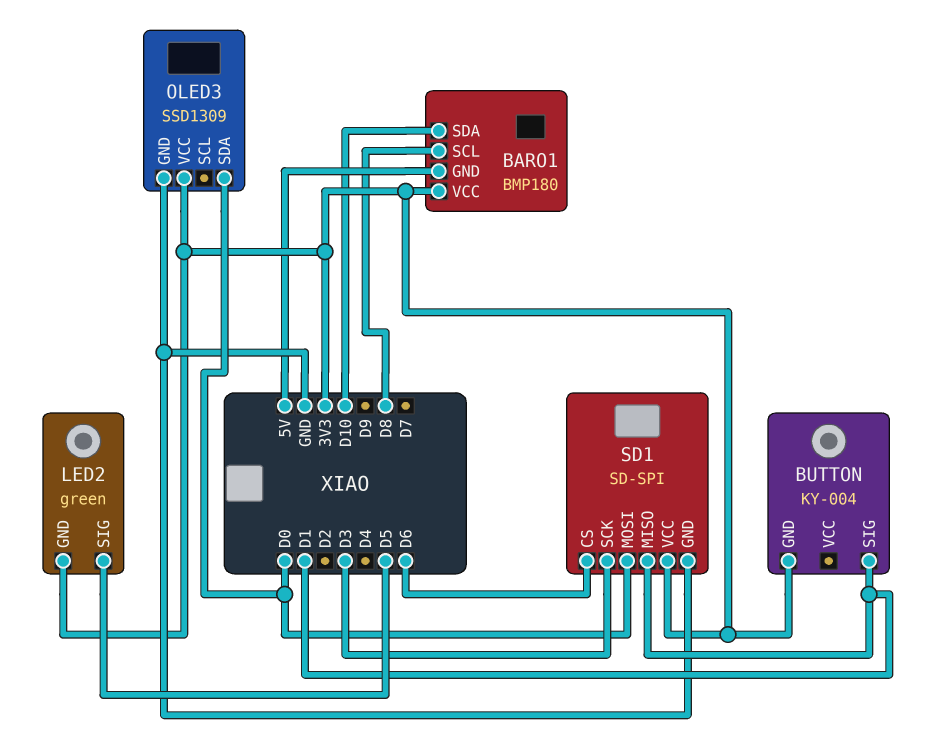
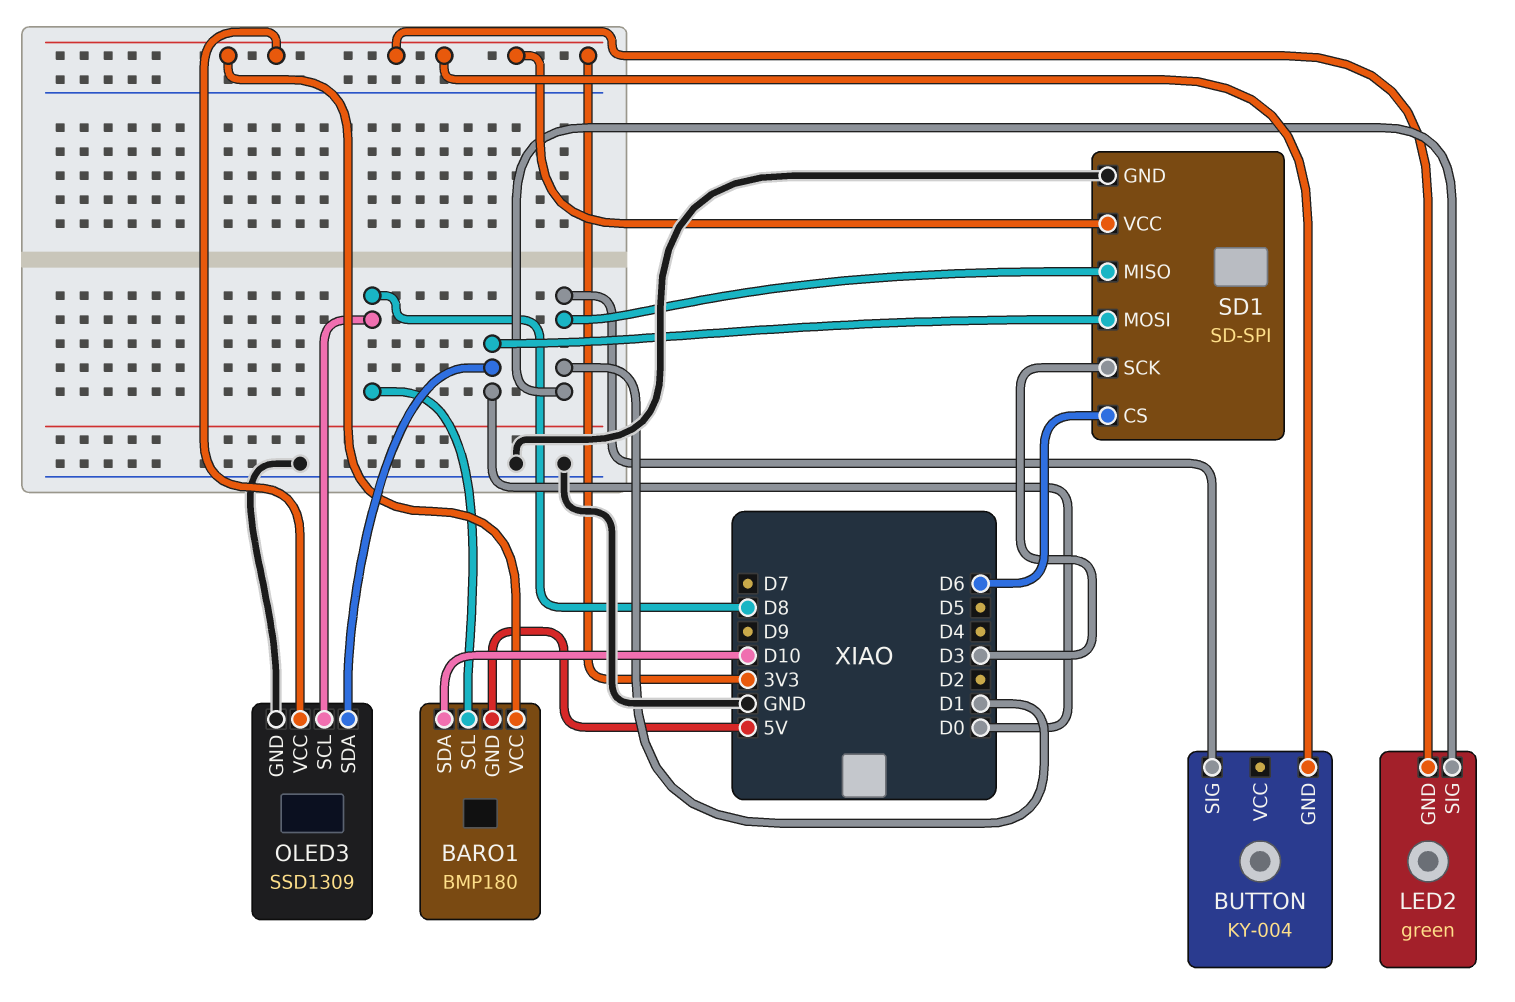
LED2 pin SIG: D5 -> D1
OLED3 pin SCL: none -> D8

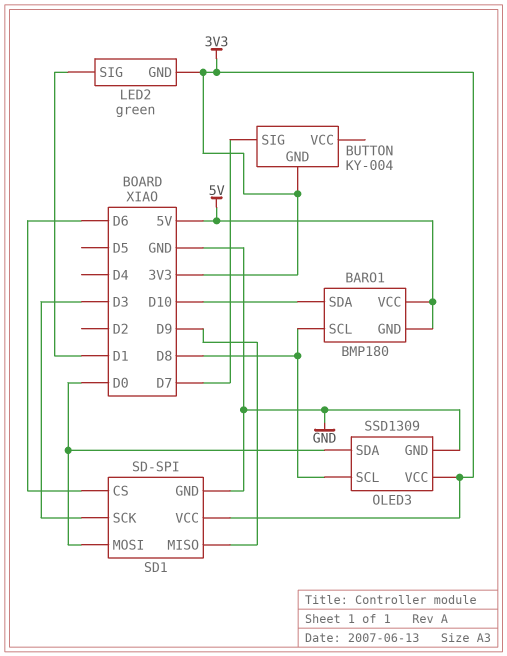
BARO1 pin VCC: 3V3 -> 5V
BUTTON pin SIG: D1 -> D7
SD1 pin MISO: D1 -> D9

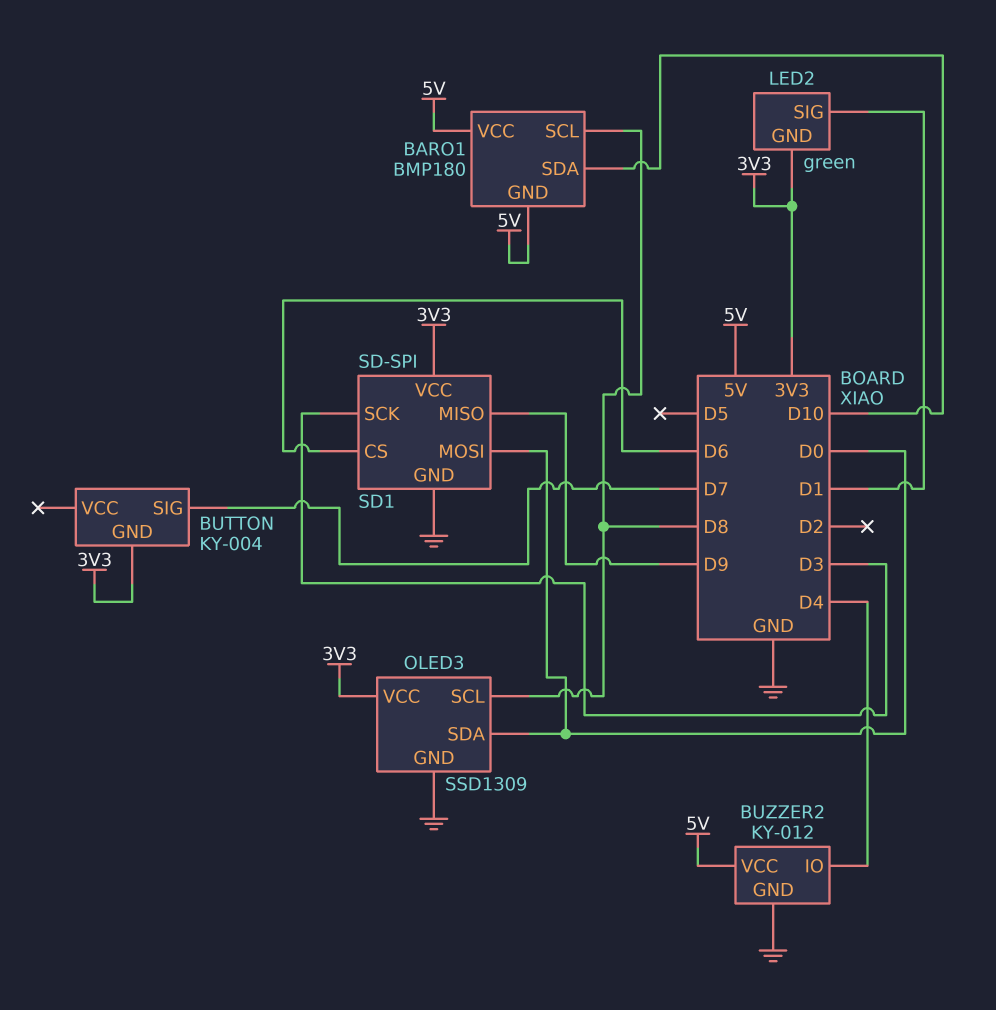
BUZZER2: none -> KY-012
BUZZER2 pin GND: none -> GND
BUZZER2 pin IO: none -> D4
BUZZER2 pin VCC: none -> 5V

